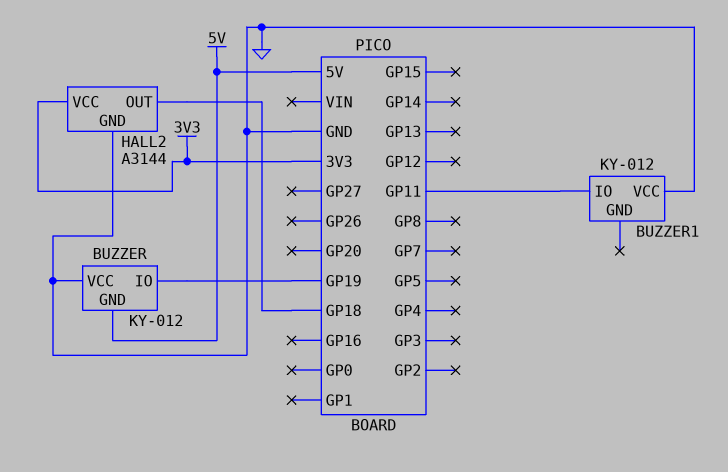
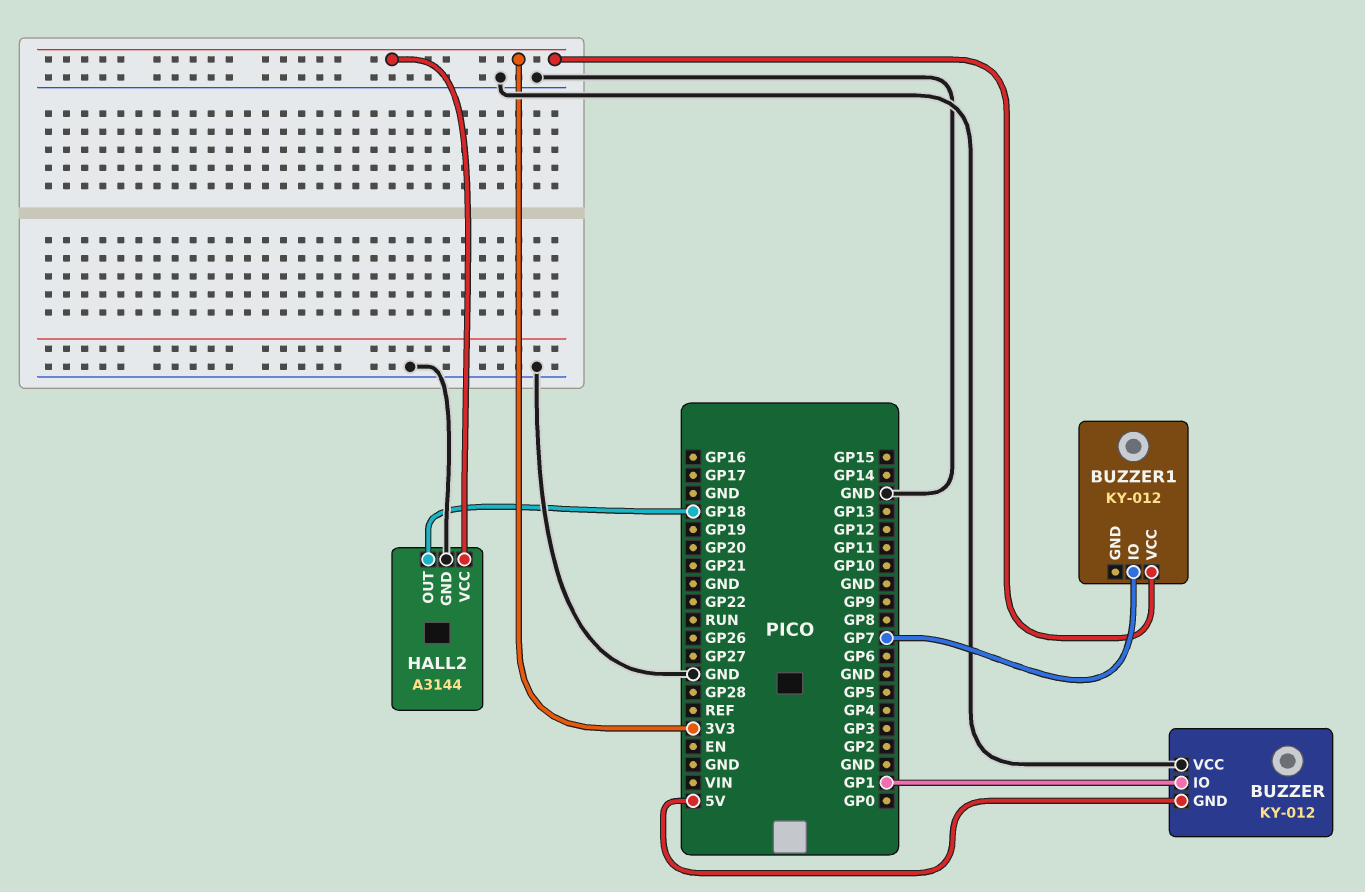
BUZZER pin IO: GP19 -> GP1
BUZZER1 pin IO: GP11 -> GP7
BUZZER1 pin VCC: GND -> 3V3

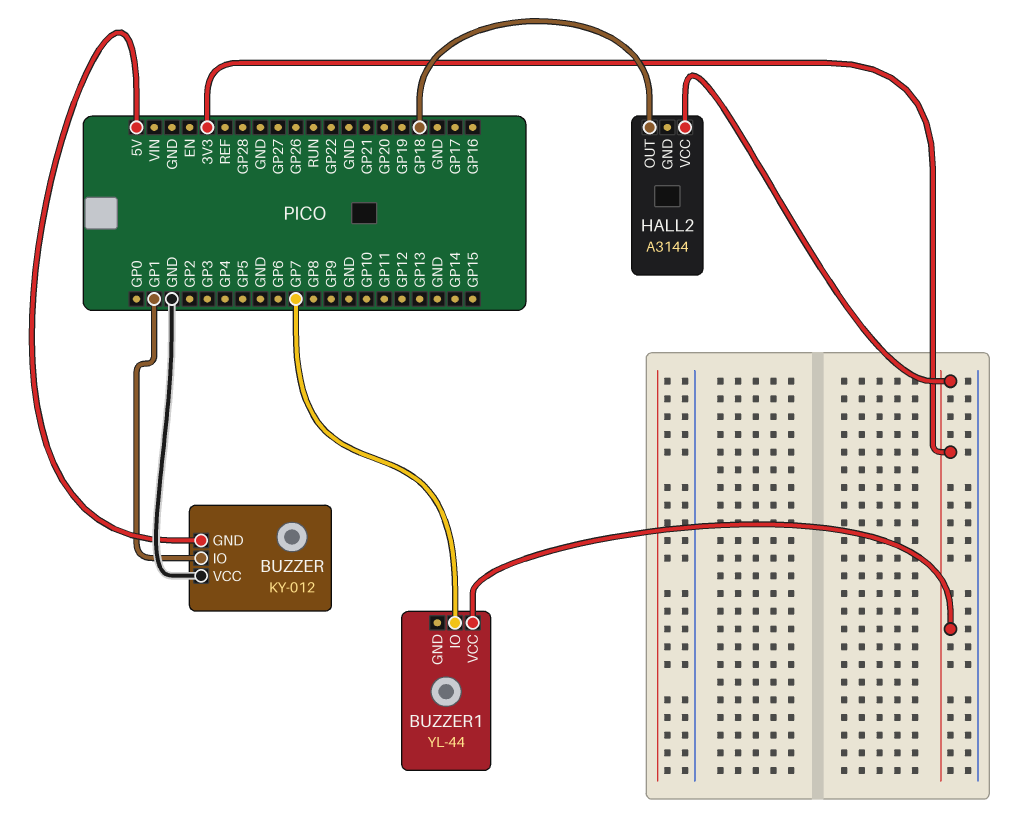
BUZZER1: KY-012 -> YL-44
HALL2 pin GND: GND -> none

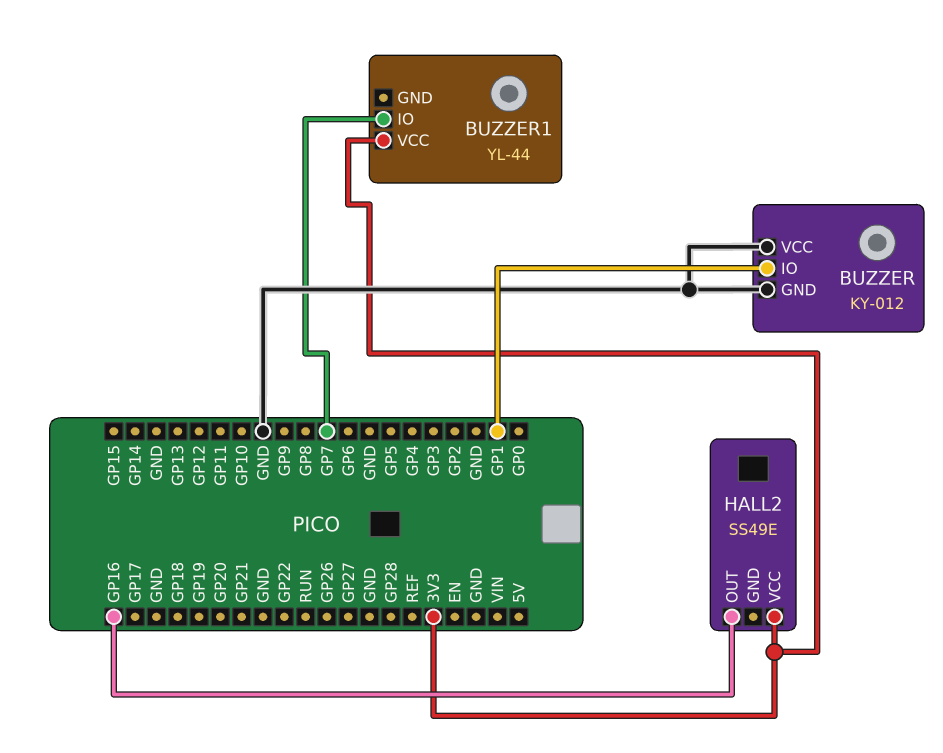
BUZZER pin GND: 5V -> GND
HALL2: A3144 -> SS49E
HALL2 pin OUT: GP18 -> GP16

